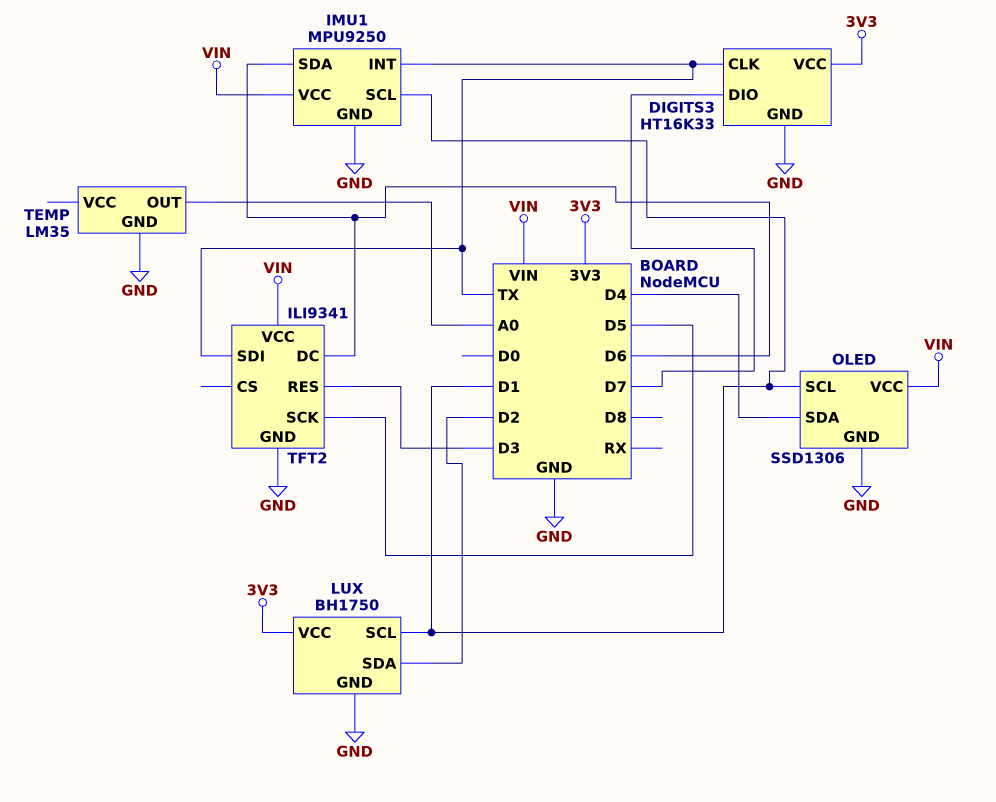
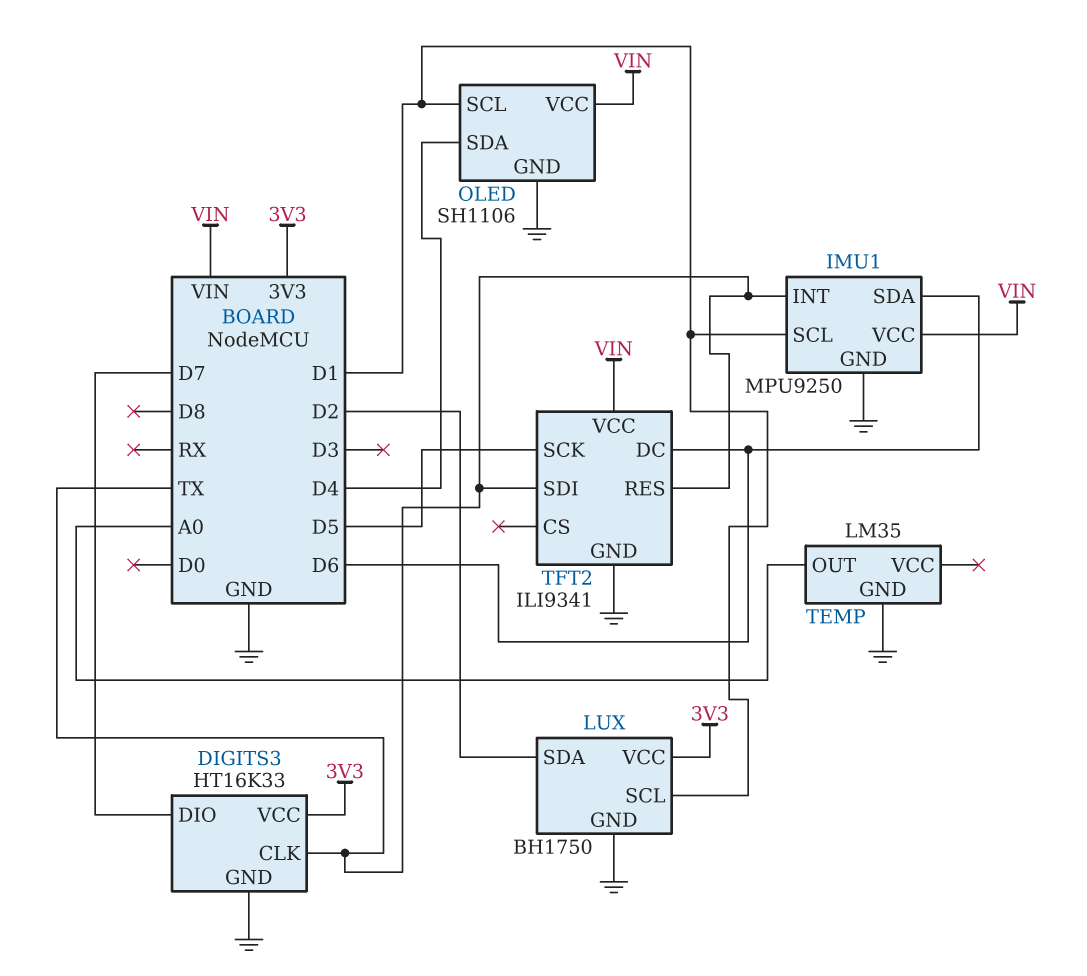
OLED: SSD1306 -> SH1106
TFT2 pin RES: D3 -> TX

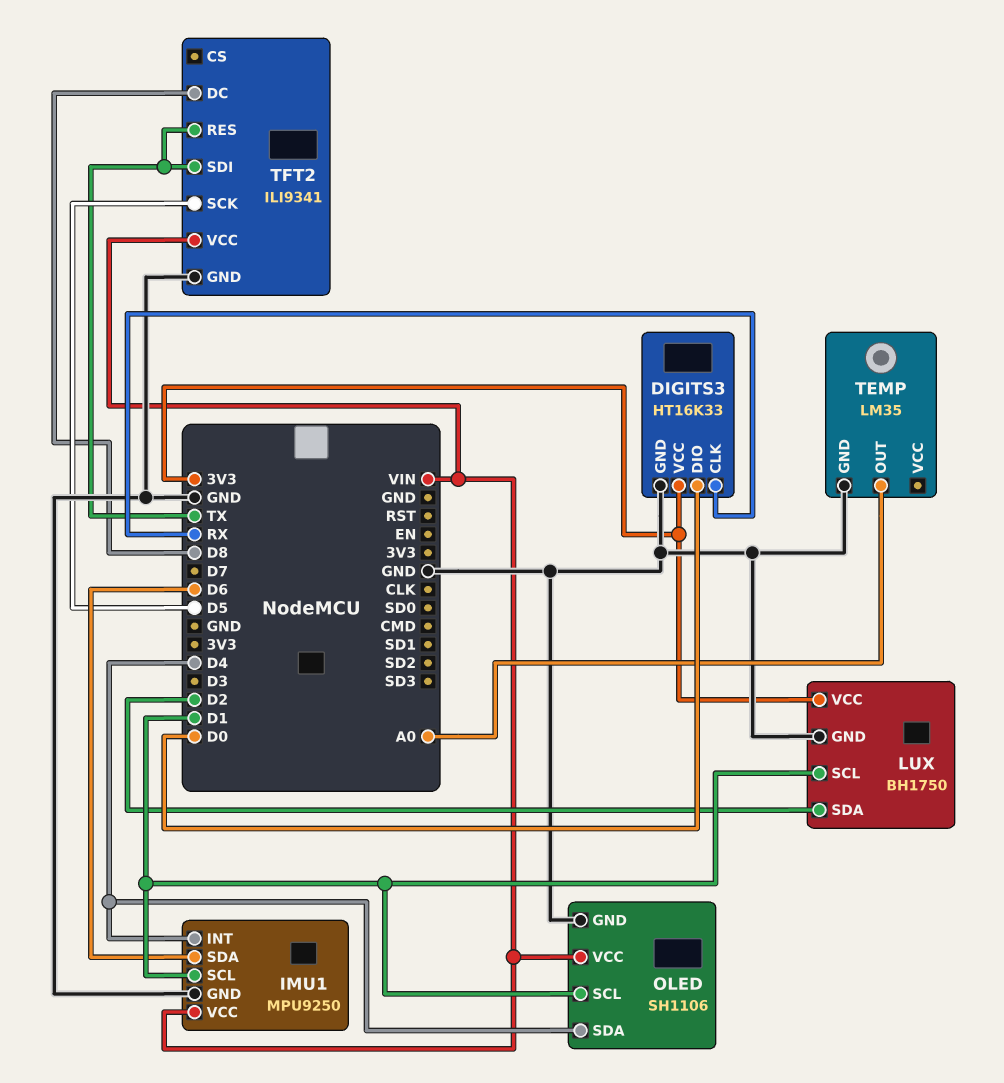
DIGITS3 pin CLK: TX -> RX
DIGITS3 pin DIO: D7 -> D0
IMU1 pin INT: TX -> D4
TFT2 pin DC: D6 -> D8

